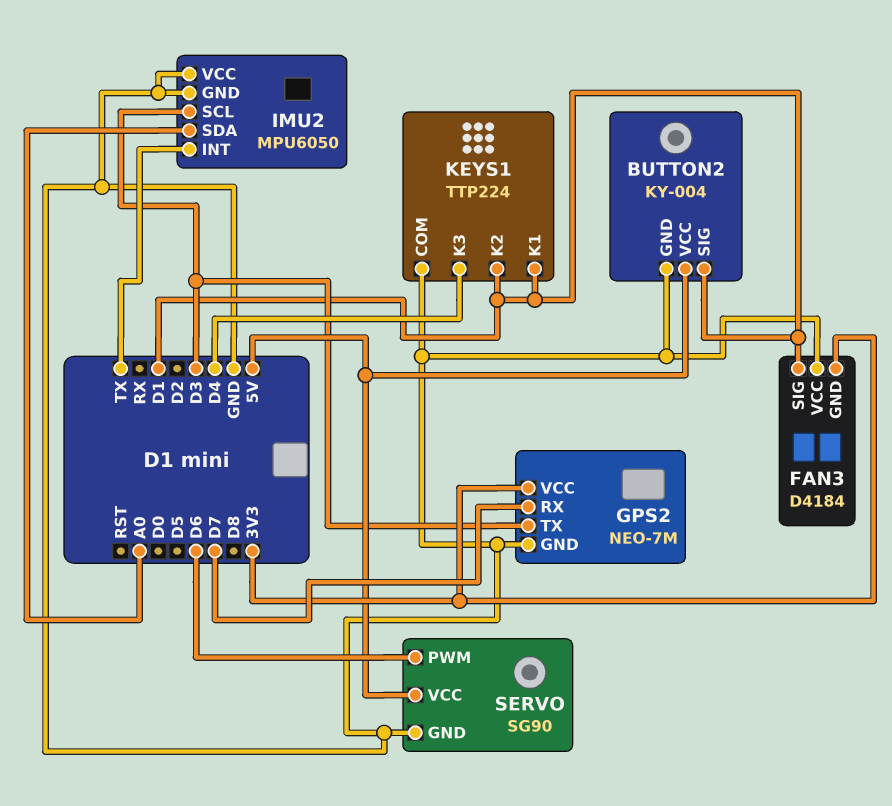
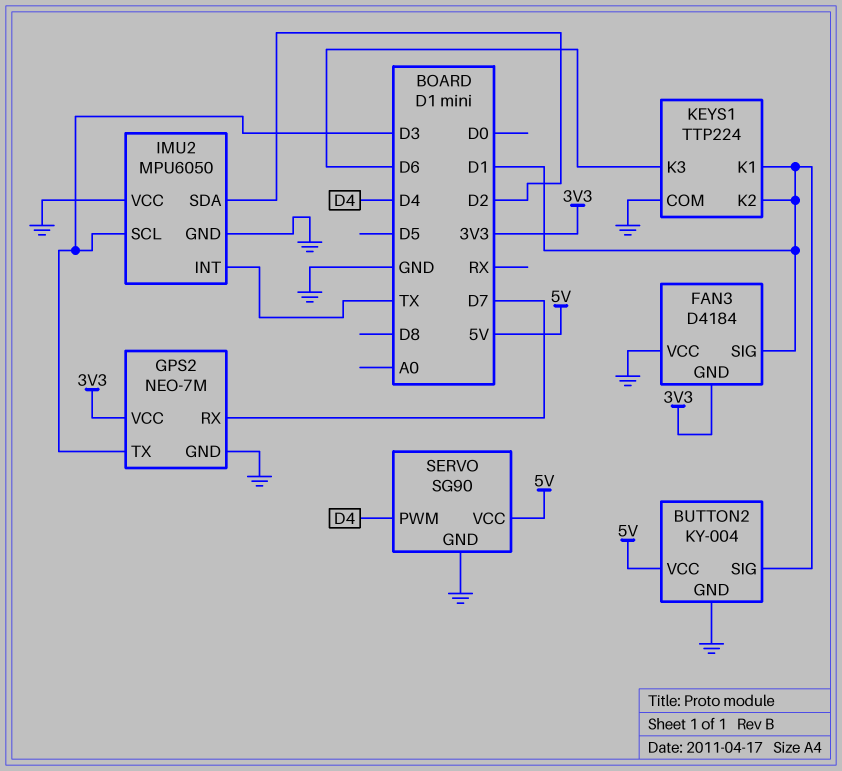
IMU2 pin SDA: A0 -> D2
KEYS1 pin K3: D4 -> D6
SERVO pin PWM: D6 -> D4

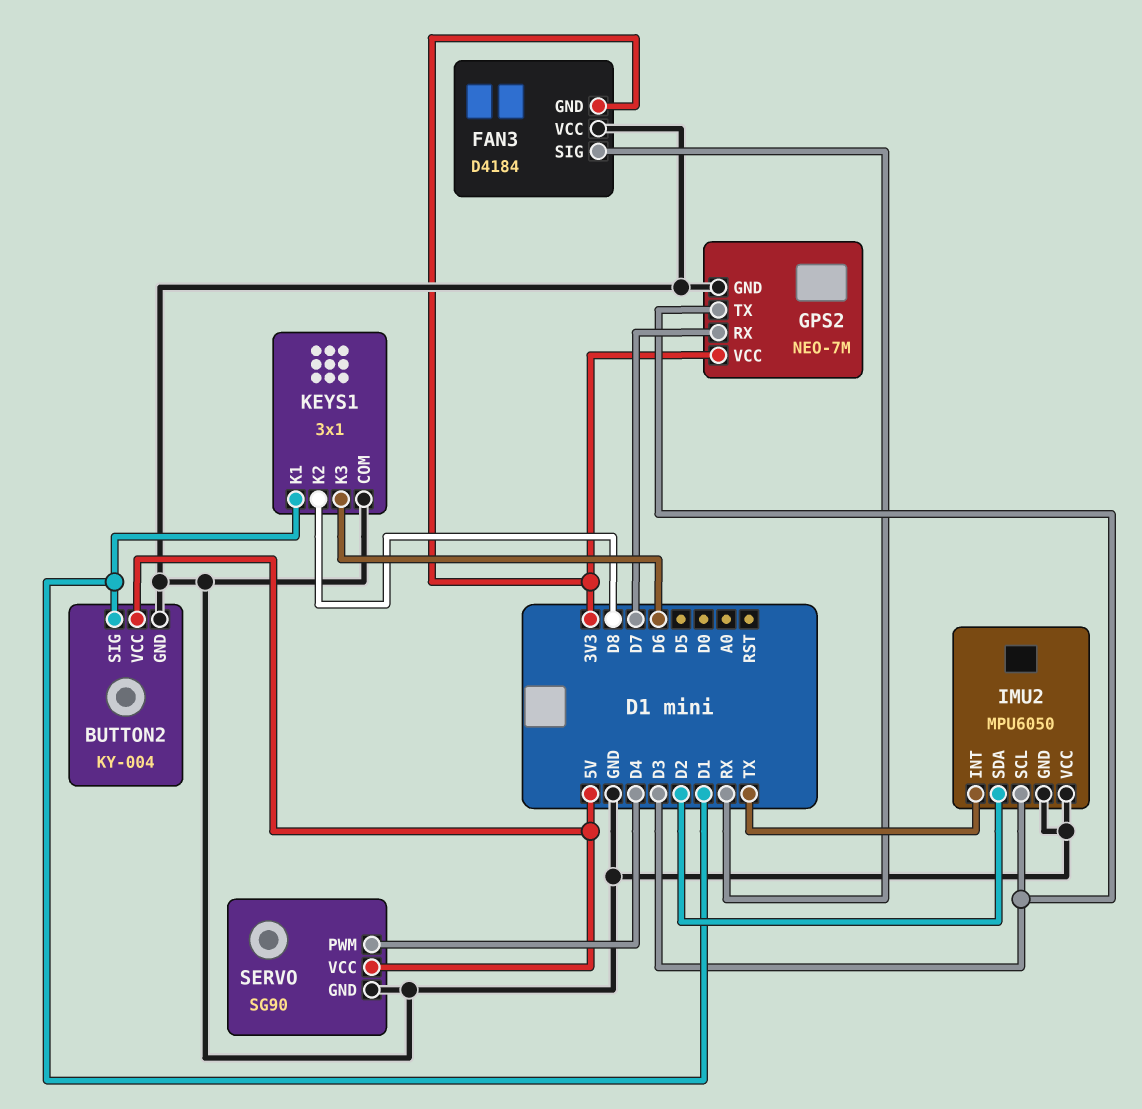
FAN3 pin SIG: D1 -> RX
KEYS1: TTP224 -> 3x1
KEYS1 pin K2: D1 -> D8

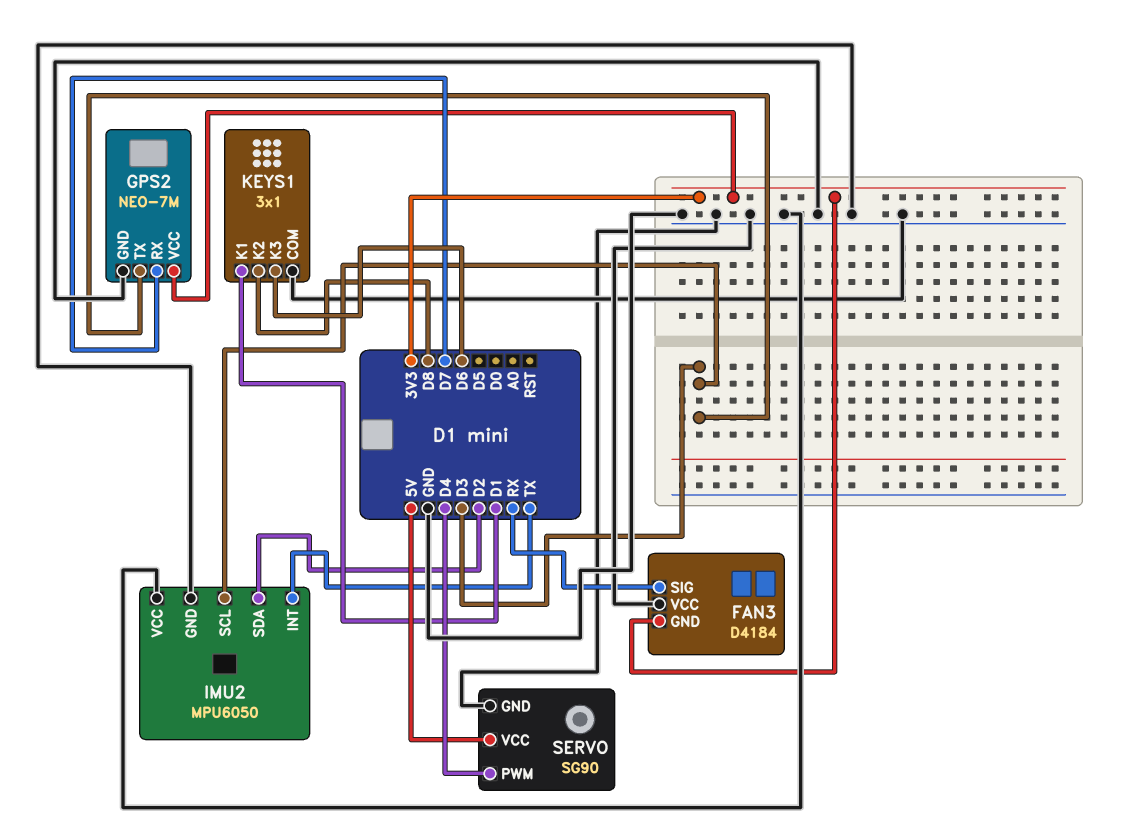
BUTTON2: KY-004 -> none
BUTTON2 pin GND: GND -> none
BUTTON2 pin SIG: D1 -> none
BUTTON2 pin VCC: 5V -> none

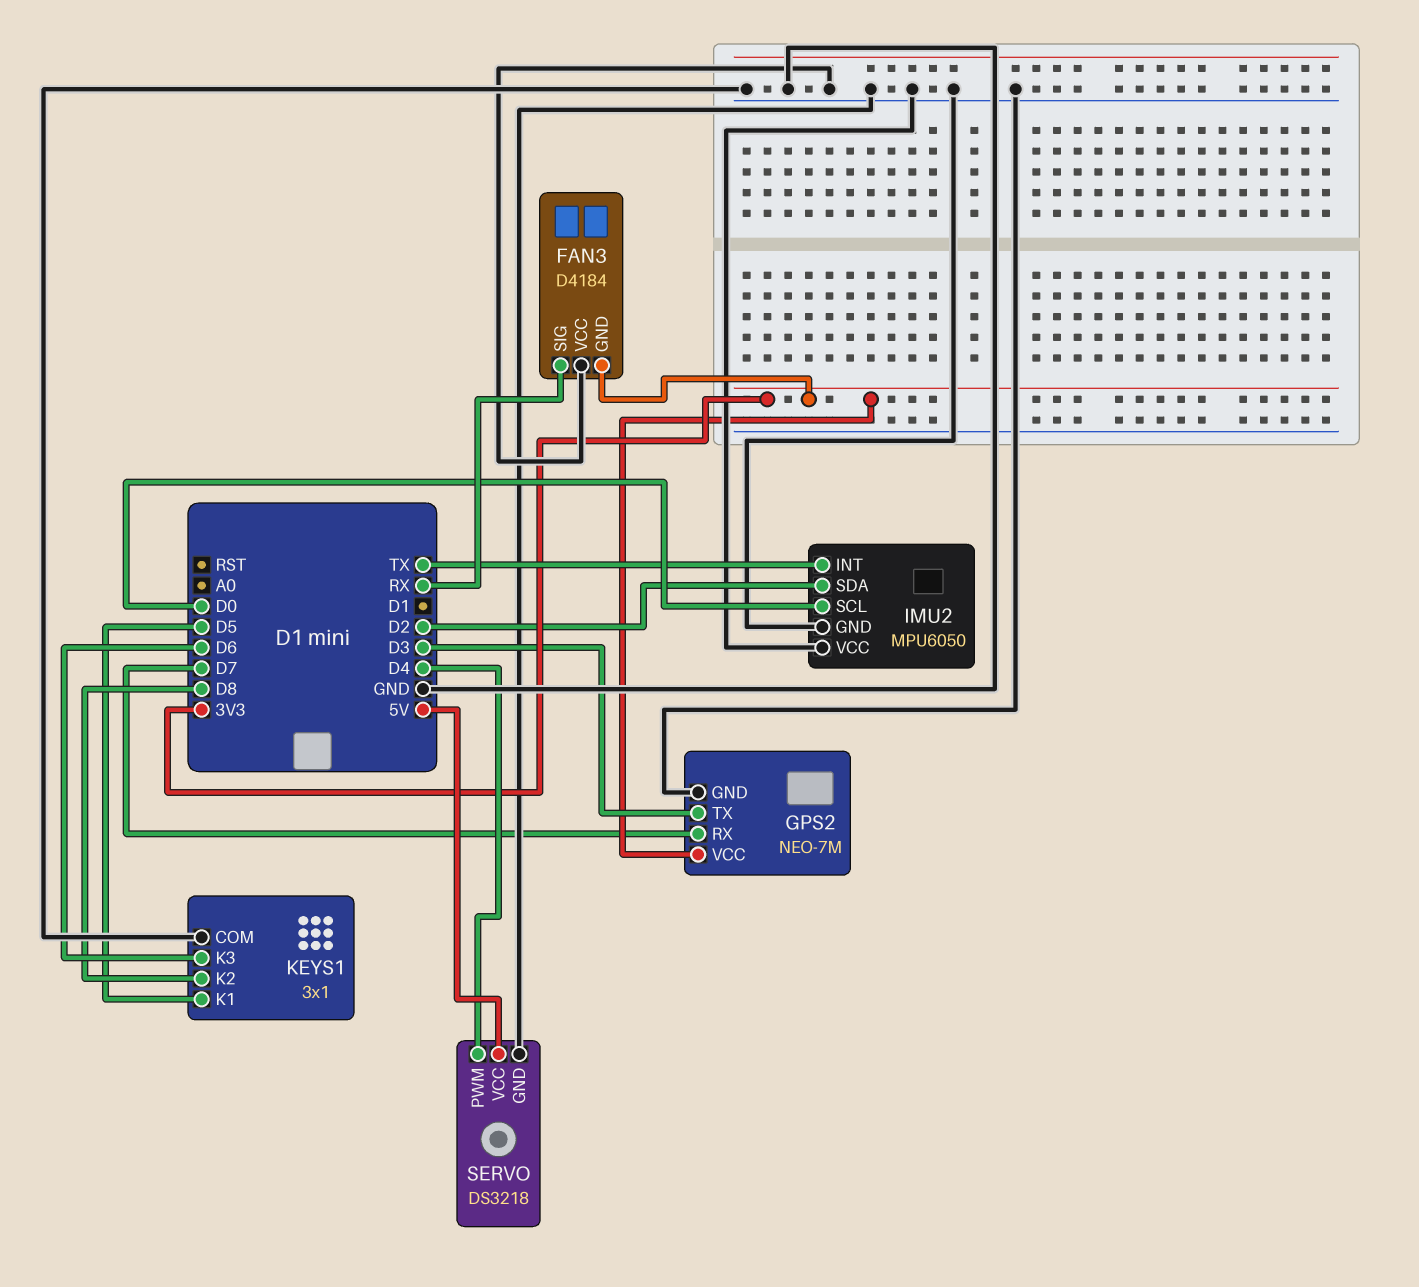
IMU2 pin SCL: D3 -> D0
KEYS1 pin K1: D1 -> D5
SERVO: SG90 -> DS3218

